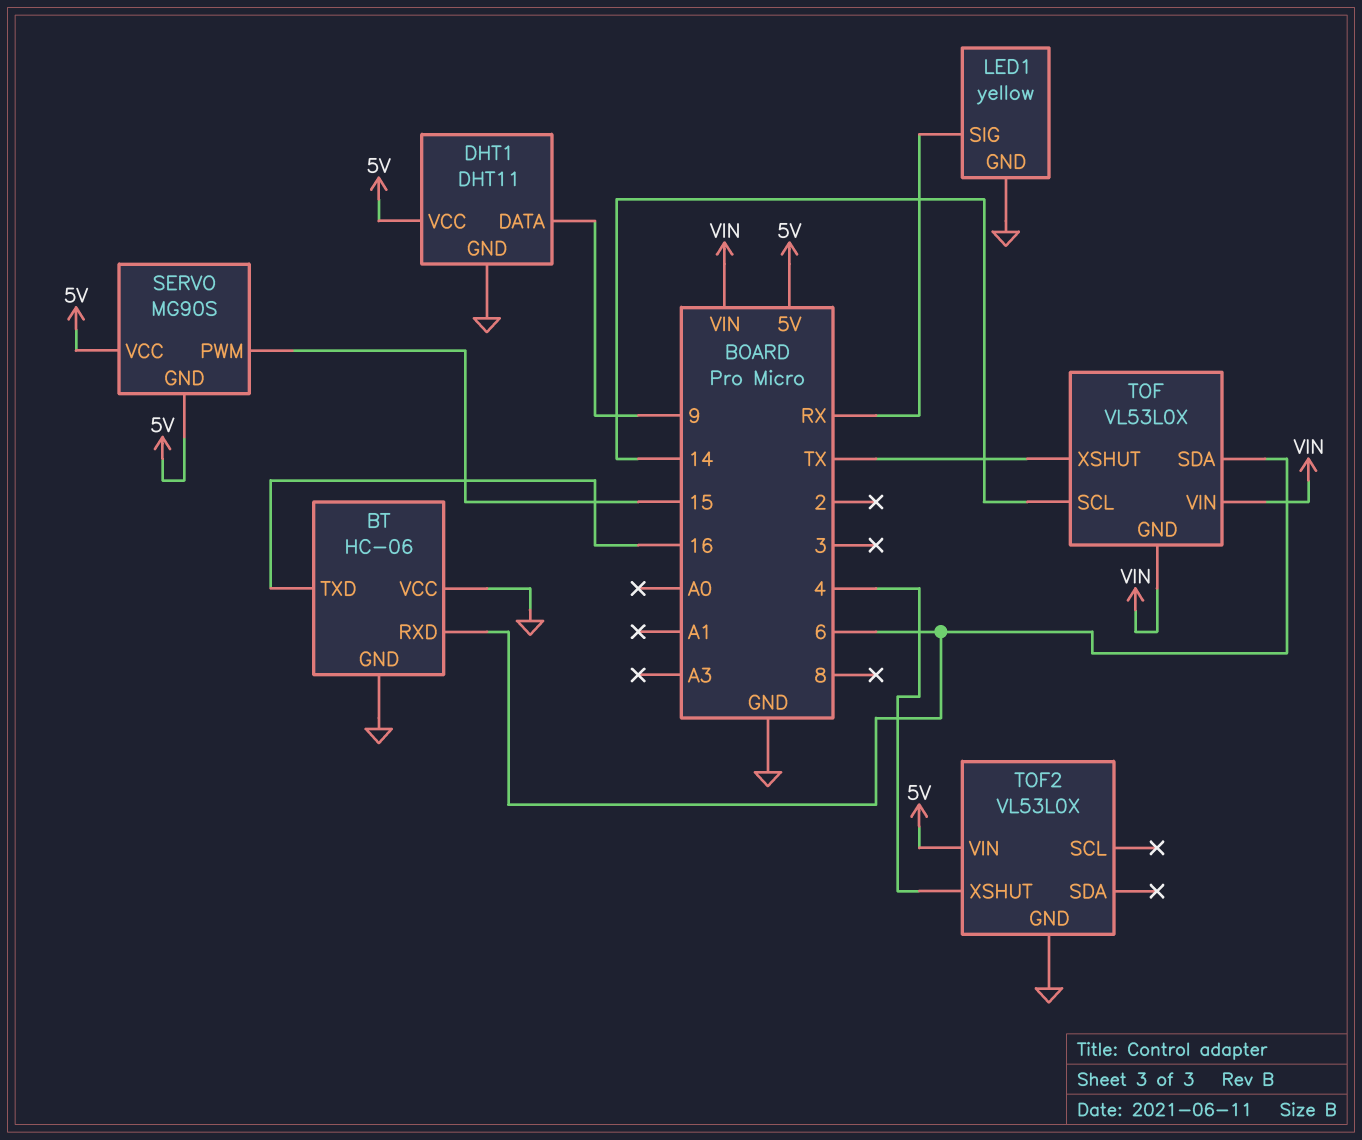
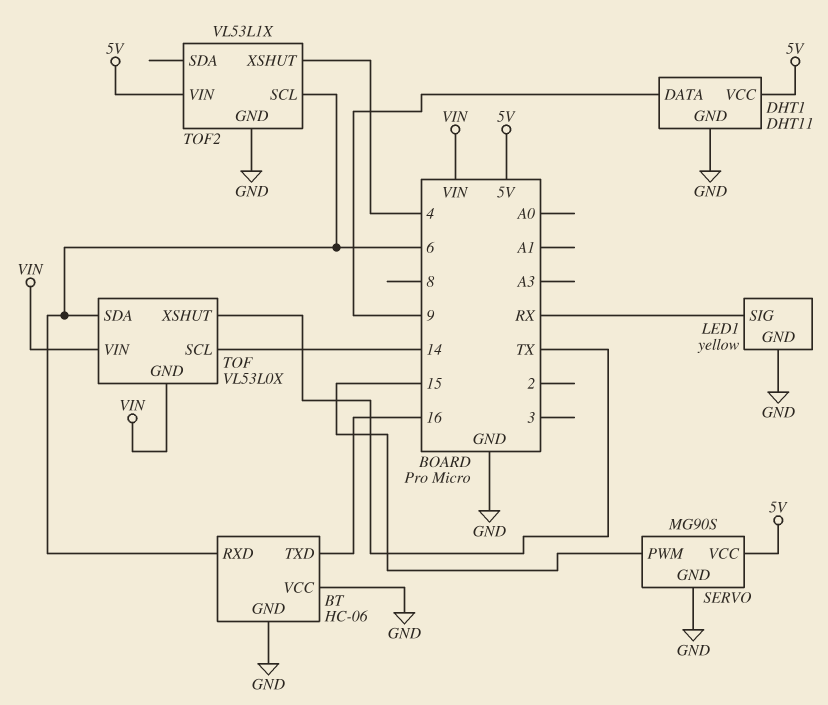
SERVO pin GND: 5V -> GND
TOF2: VL53L0X -> VL53L1X
TOF2 pin SCL: none -> 6

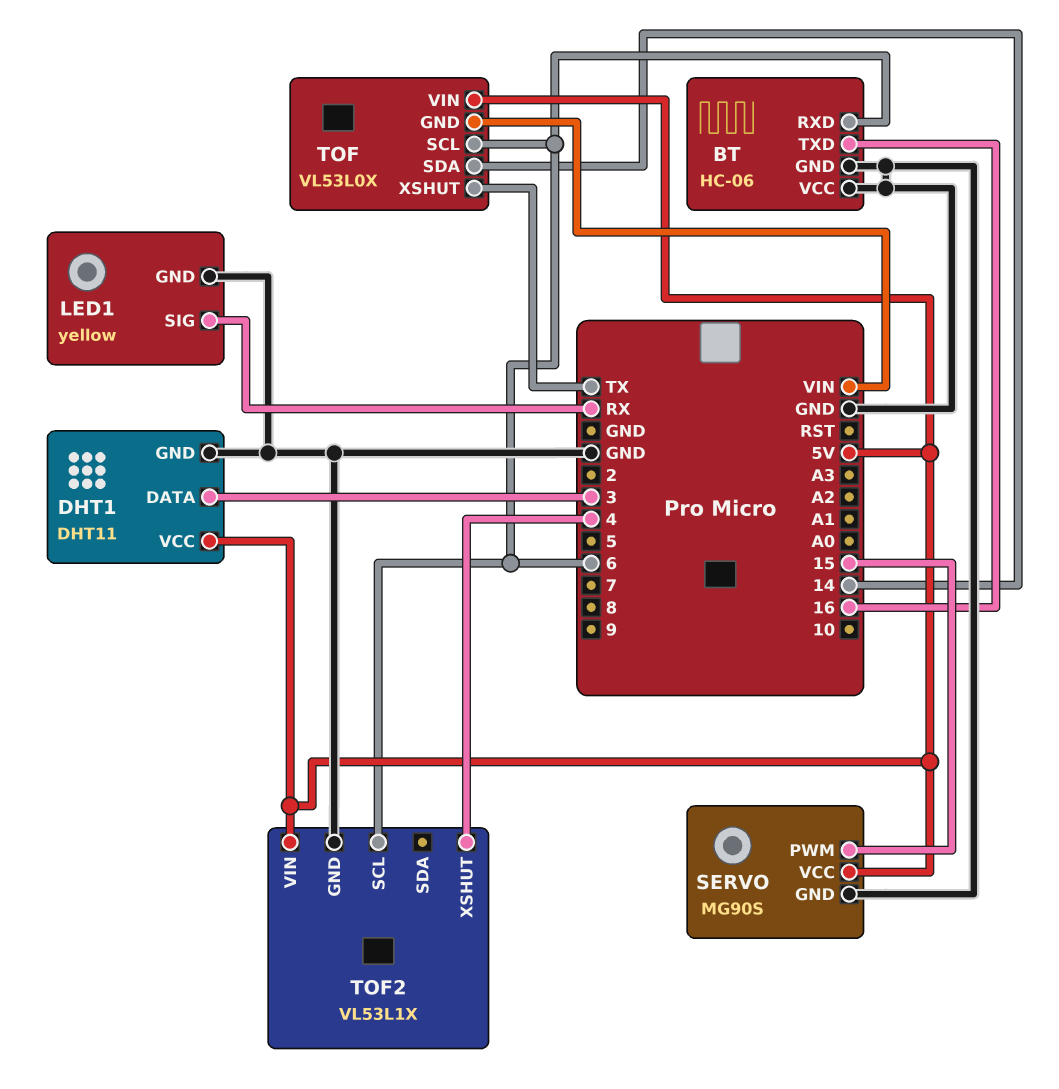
DHT1 pin DATA: 9 -> 3
TOF pin SCL: 14 -> 6
TOF pin SDA: 6 -> 14
TOF pin VIN: VIN -> 5V

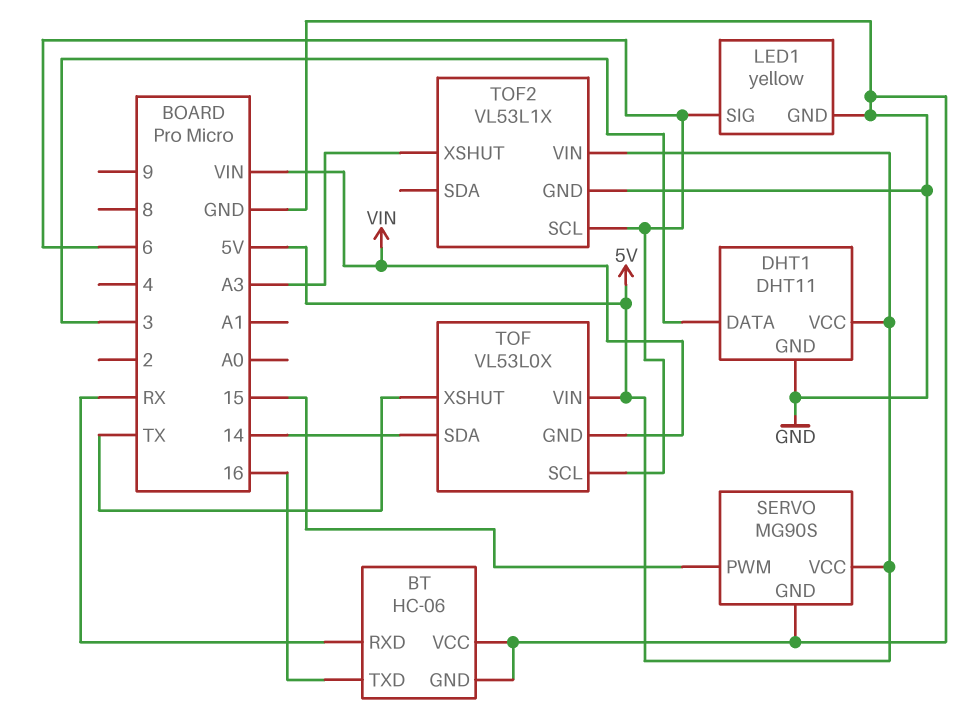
BT pin RXD: 6 -> RX
LED1 pin SIG: RX -> 6
TOF2 pin XSHUT: 4 -> A3

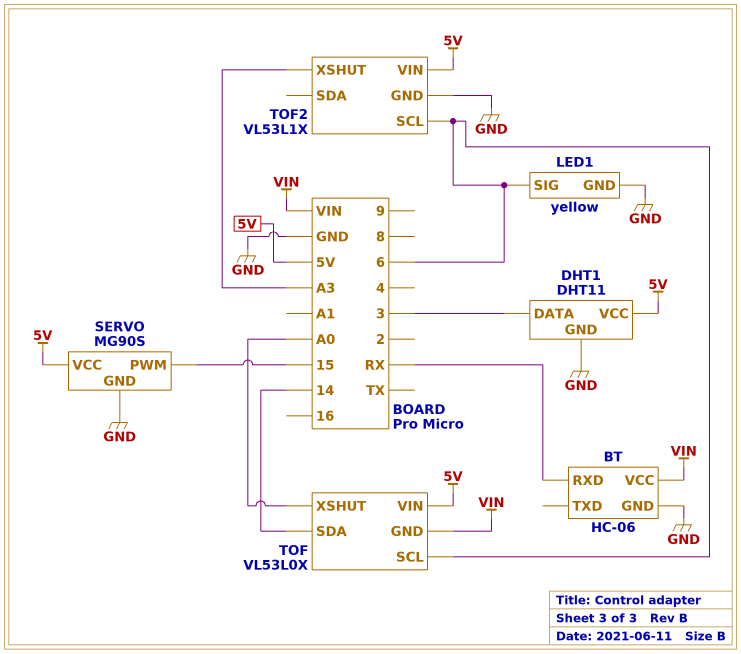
BT pin TXD: 16 -> none
BT pin VCC: GND -> VIN
TOF pin XSHUT: TX -> A0

